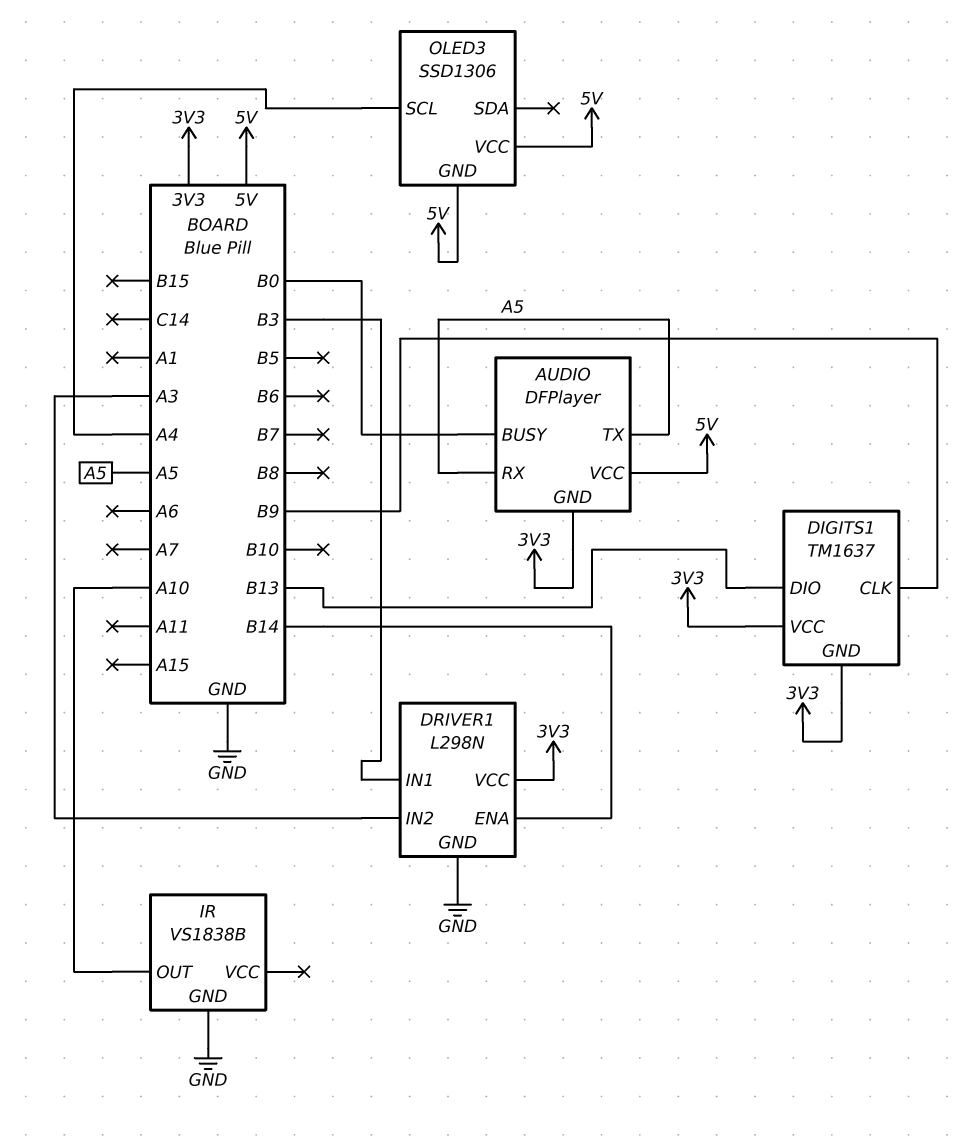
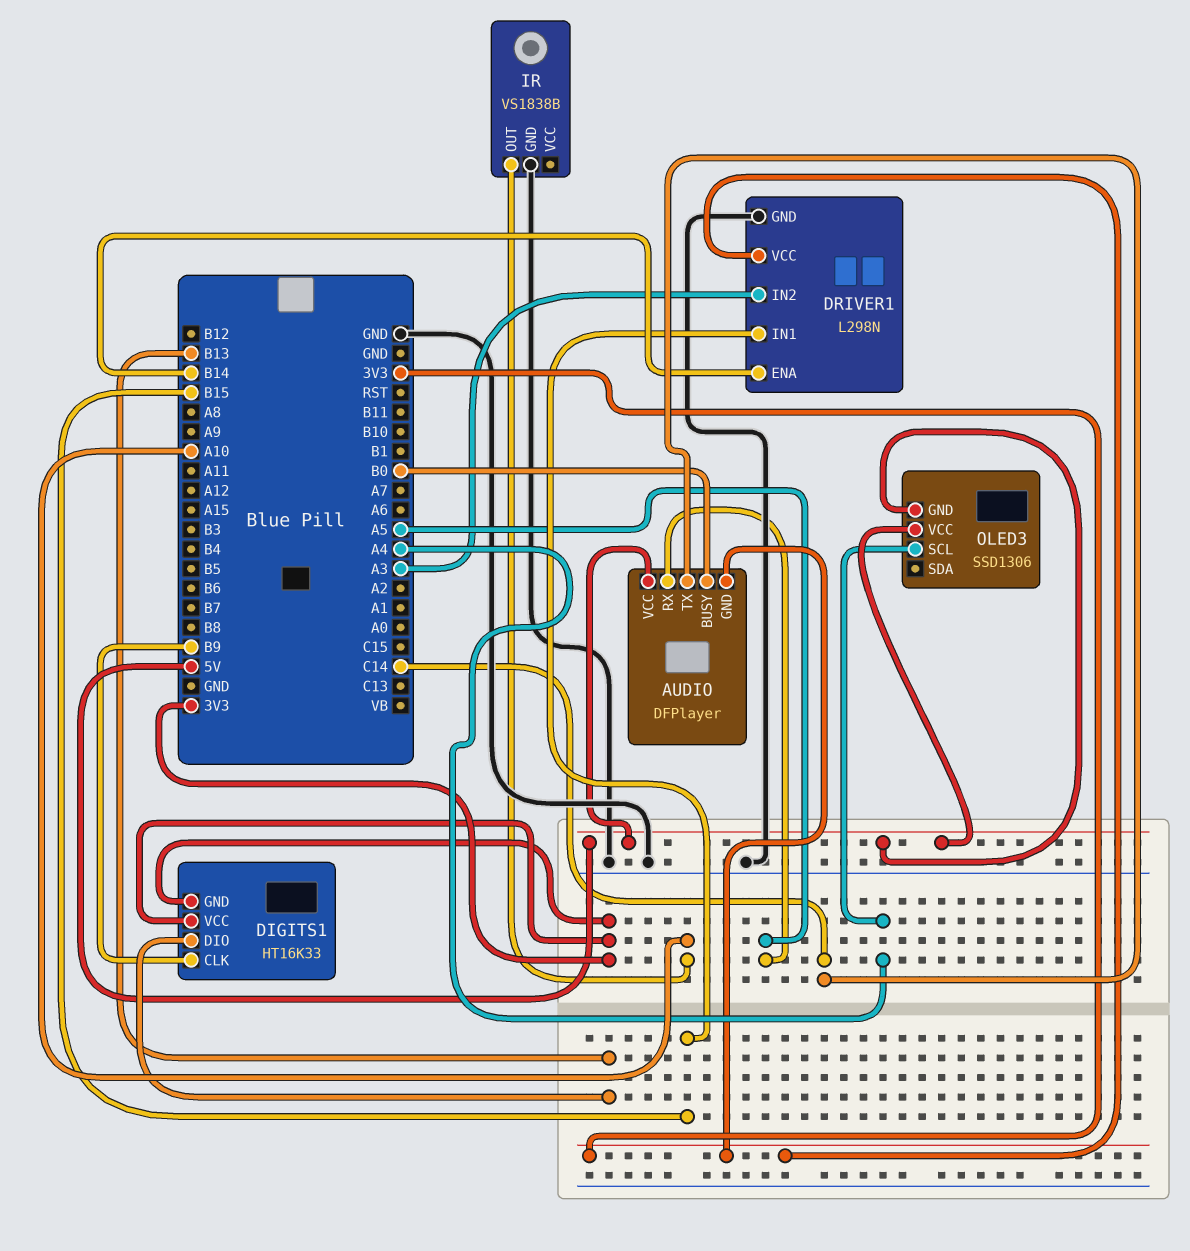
AUDIO pin TX: A5 -> C14
DIGITS1: TM1637 -> HT16K33
DRIVER1 pin IN1: B3 -> B15

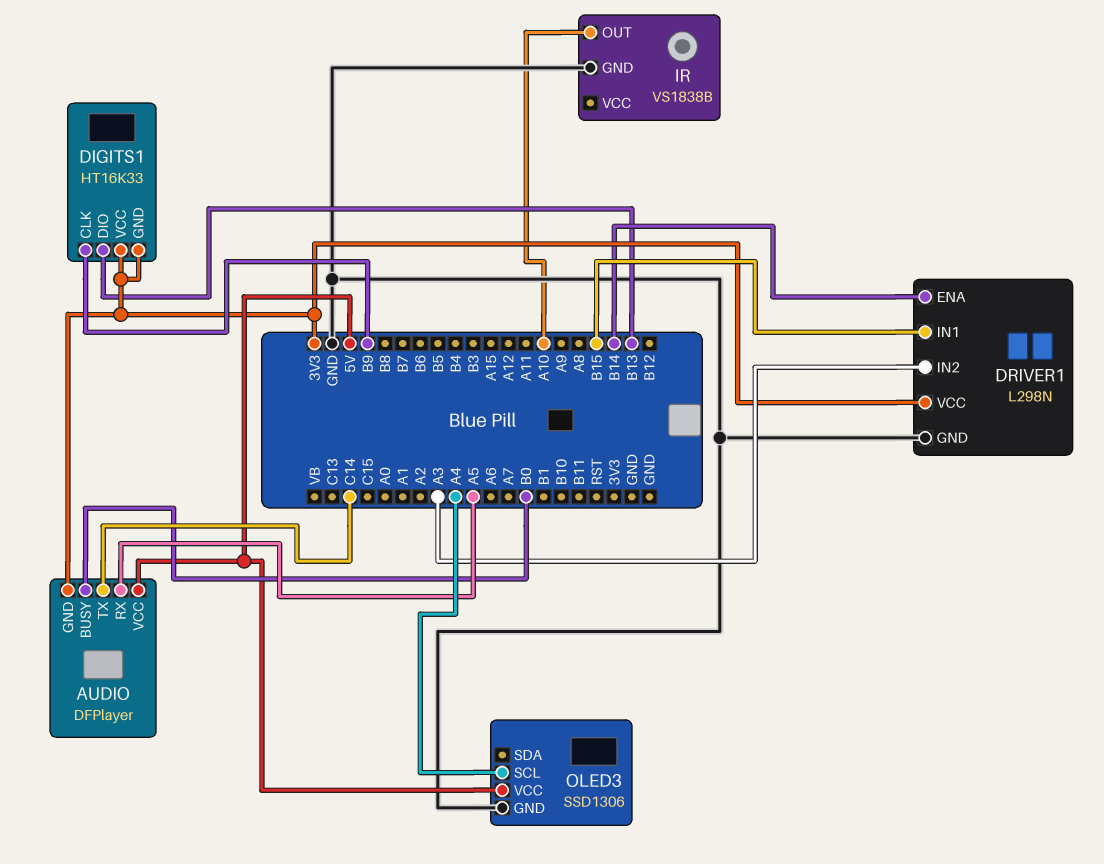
OLED3 pin GND: 5V -> GND

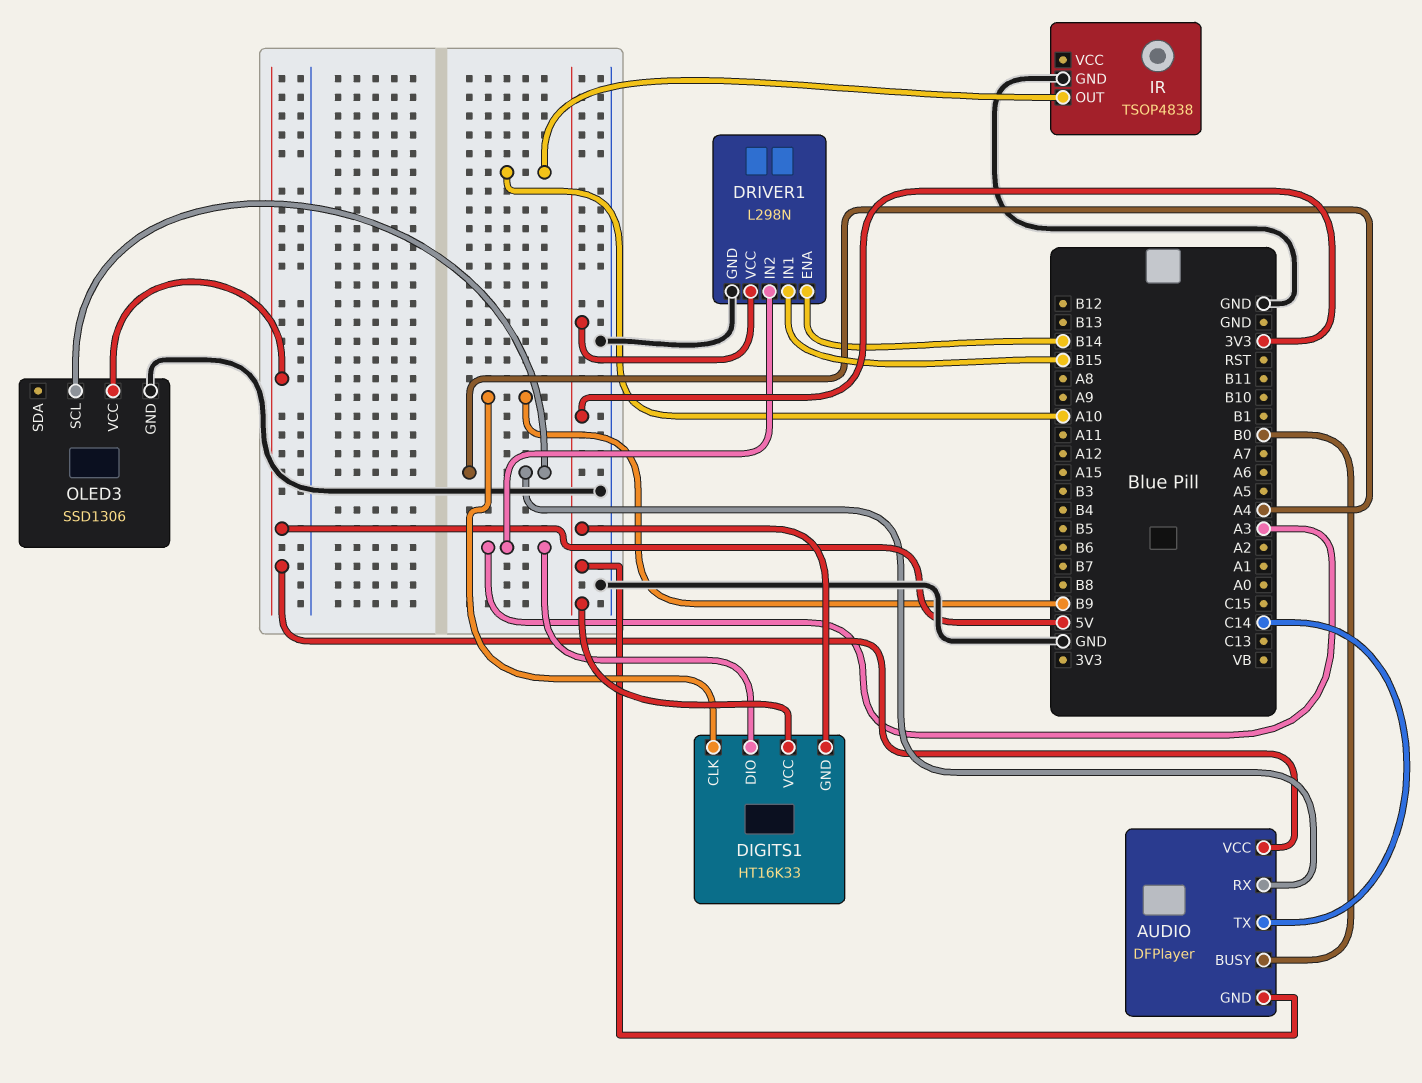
AUDIO pin RX: A5 -> A4
DIGITS1 pin DIO: B13 -> A3
IR: VS1838B -> TSOP4838

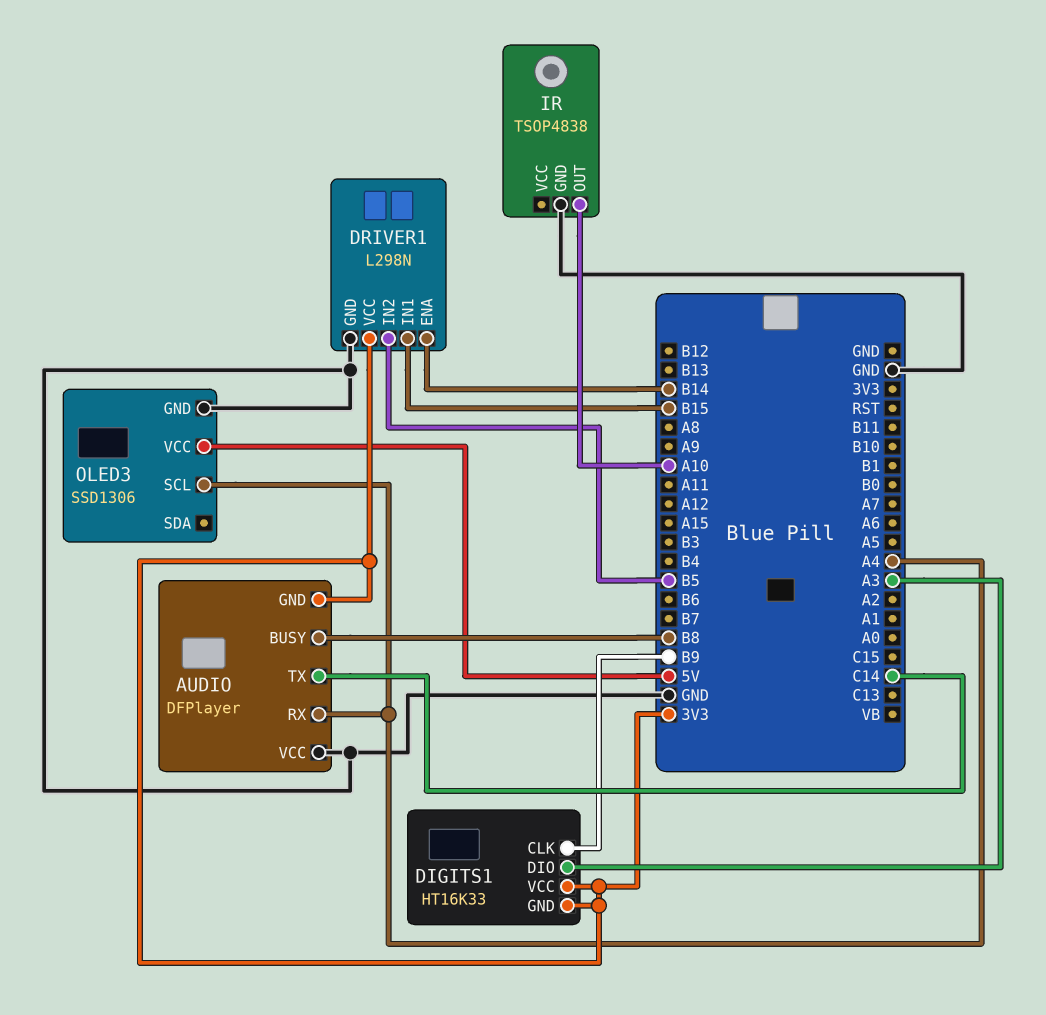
AUDIO pin BUSY: B0 -> B8
AUDIO pin VCC: 5V -> GND
DRIVER1 pin IN2: A3 -> B5

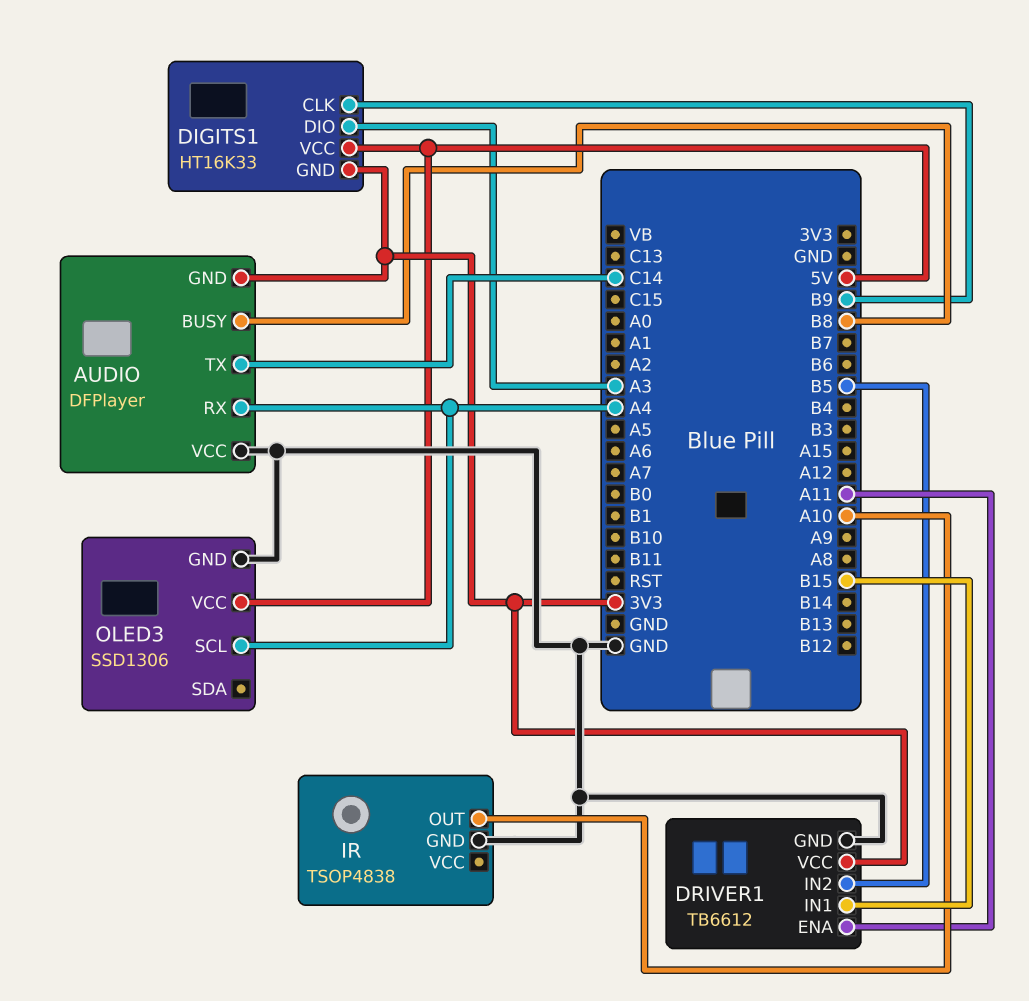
DIGITS1 pin VCC: 3V3 -> 5V
DRIVER1: L298N -> TB6612
DRIVER1 pin ENA: B14 -> A11

